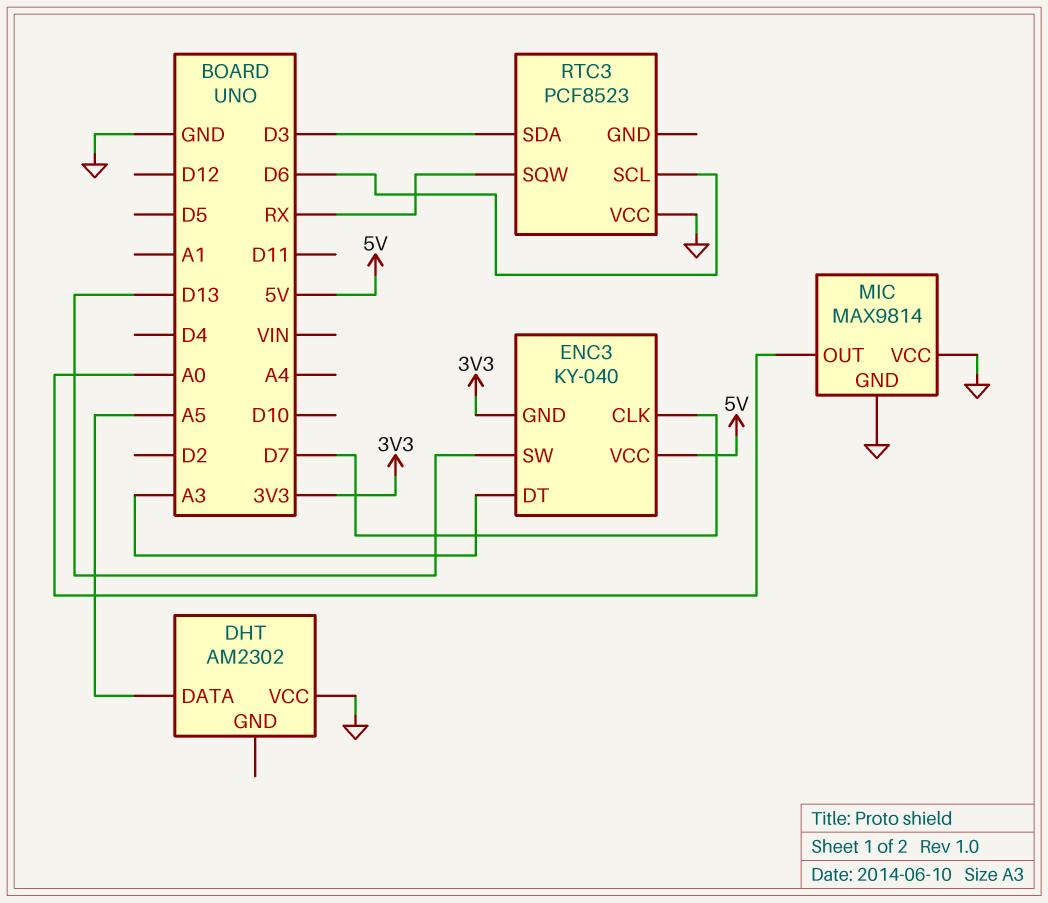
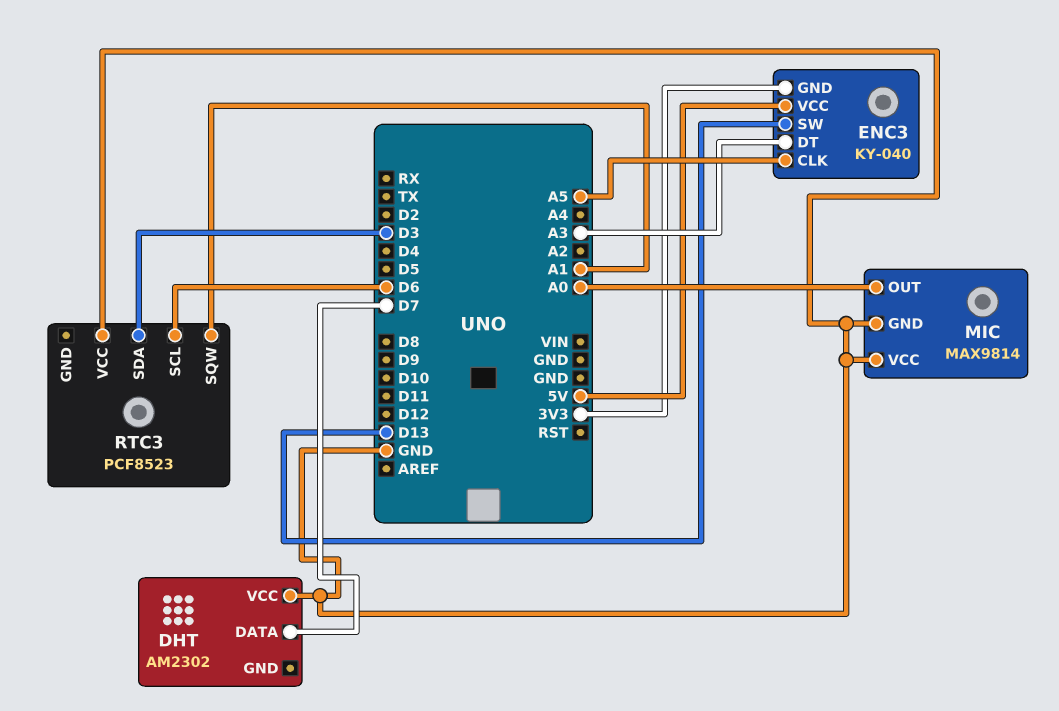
DHT pin DATA: A5 -> D7
ENC3 pin CLK: D7 -> A5
RTC3 pin SQW: RX -> A1

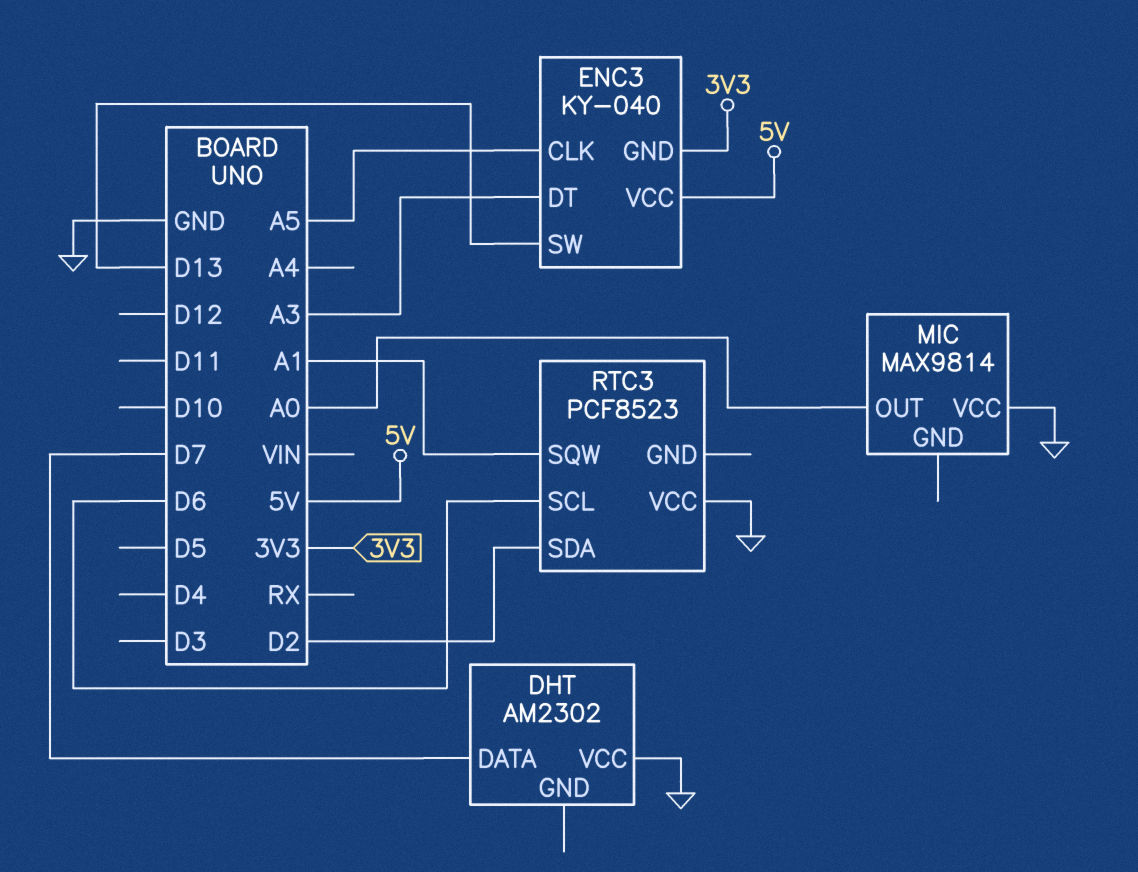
MIC pin GND: GND -> none
RTC3 pin SDA: D3 -> D2

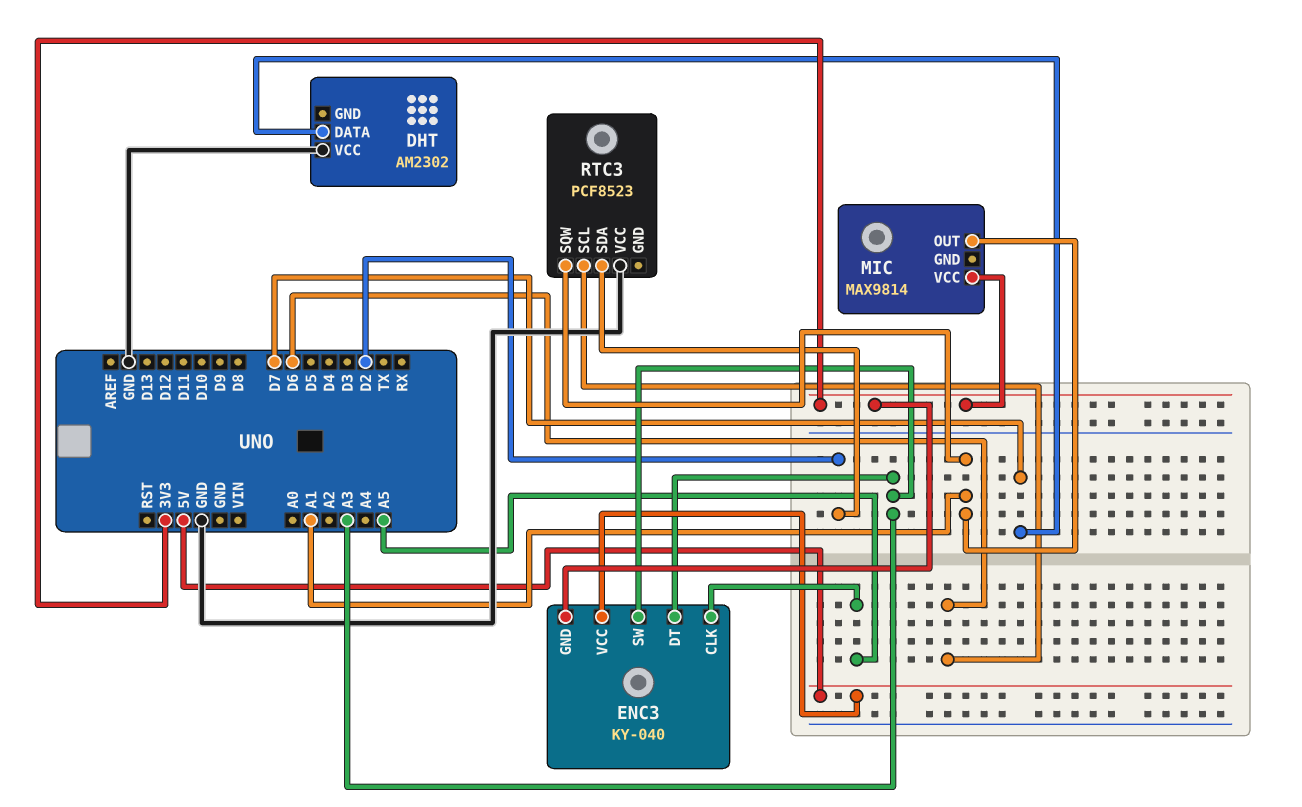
ENC3 pin SW: D13 -> A3
MIC pin OUT: A0 -> A1
MIC pin VCC: GND -> 3V3

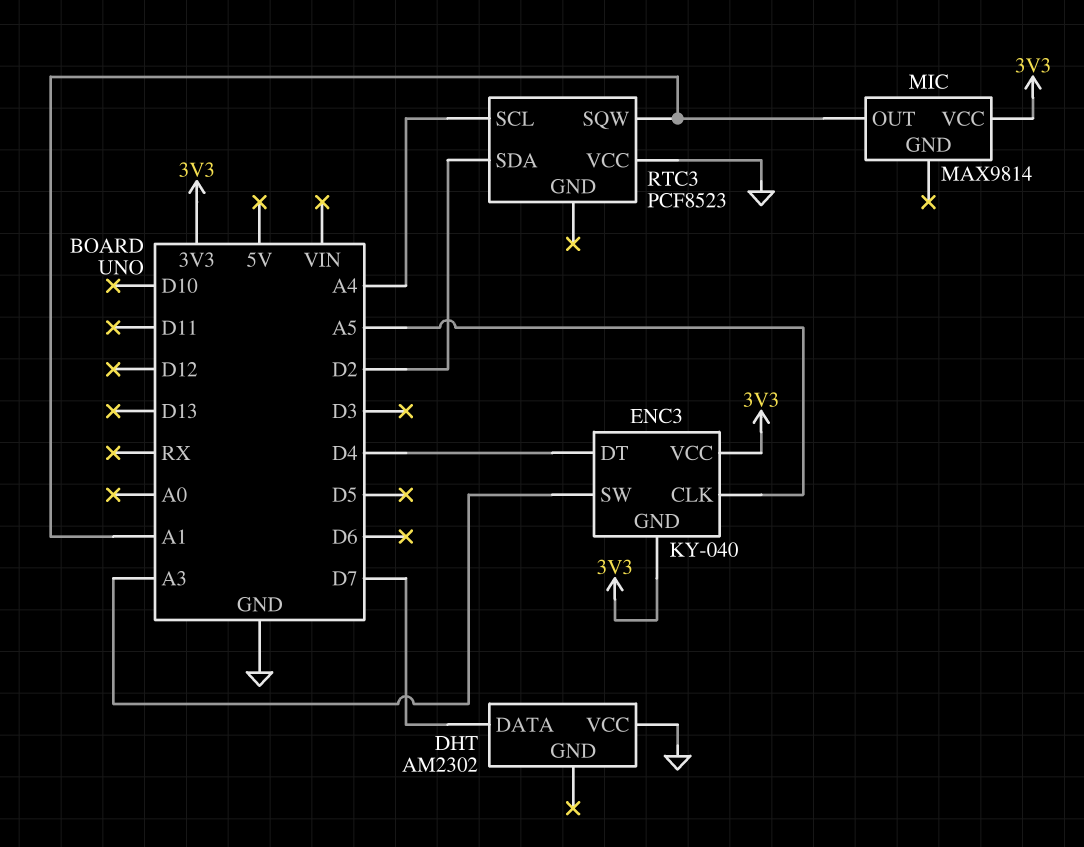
ENC3 pin DT: A3 -> D4
ENC3 pin VCC: 5V -> 3V3
RTC3 pin SCL: D6 -> A4

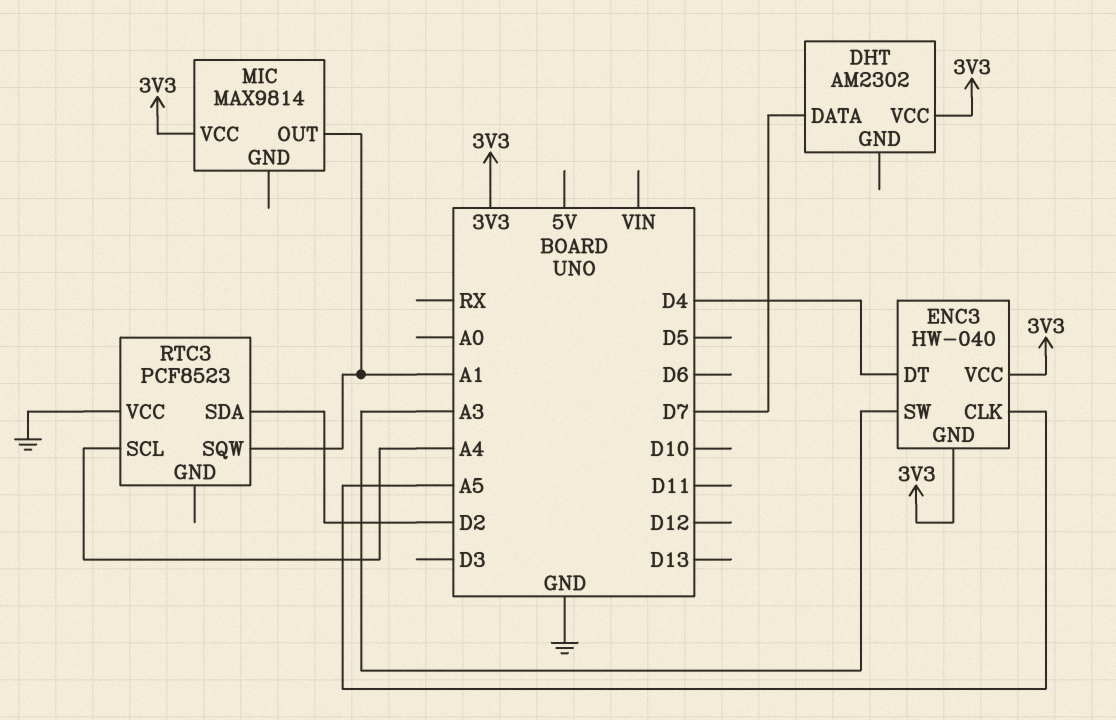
DHT pin VCC: GND -> 3V3
ENC3: KY-040 -> HW-040

